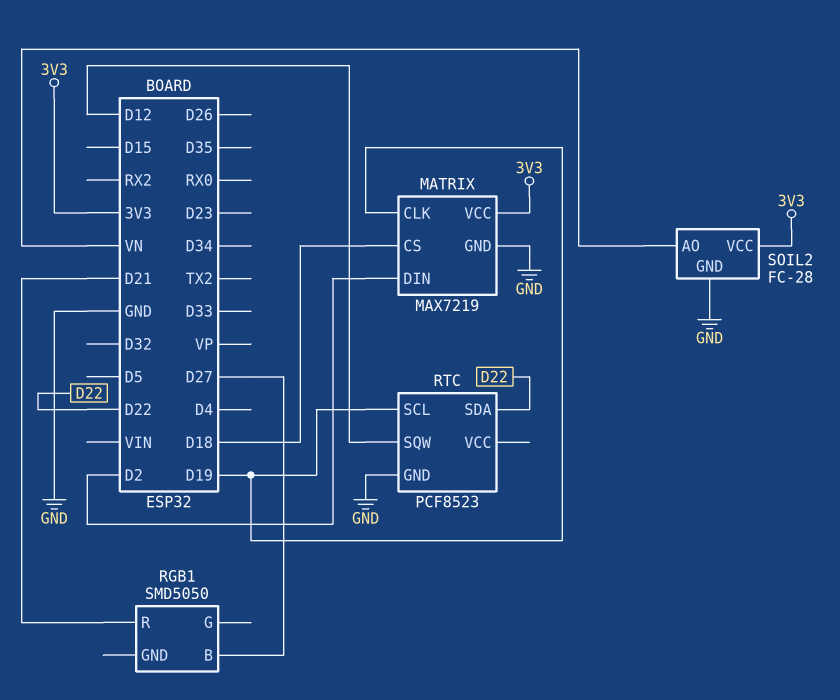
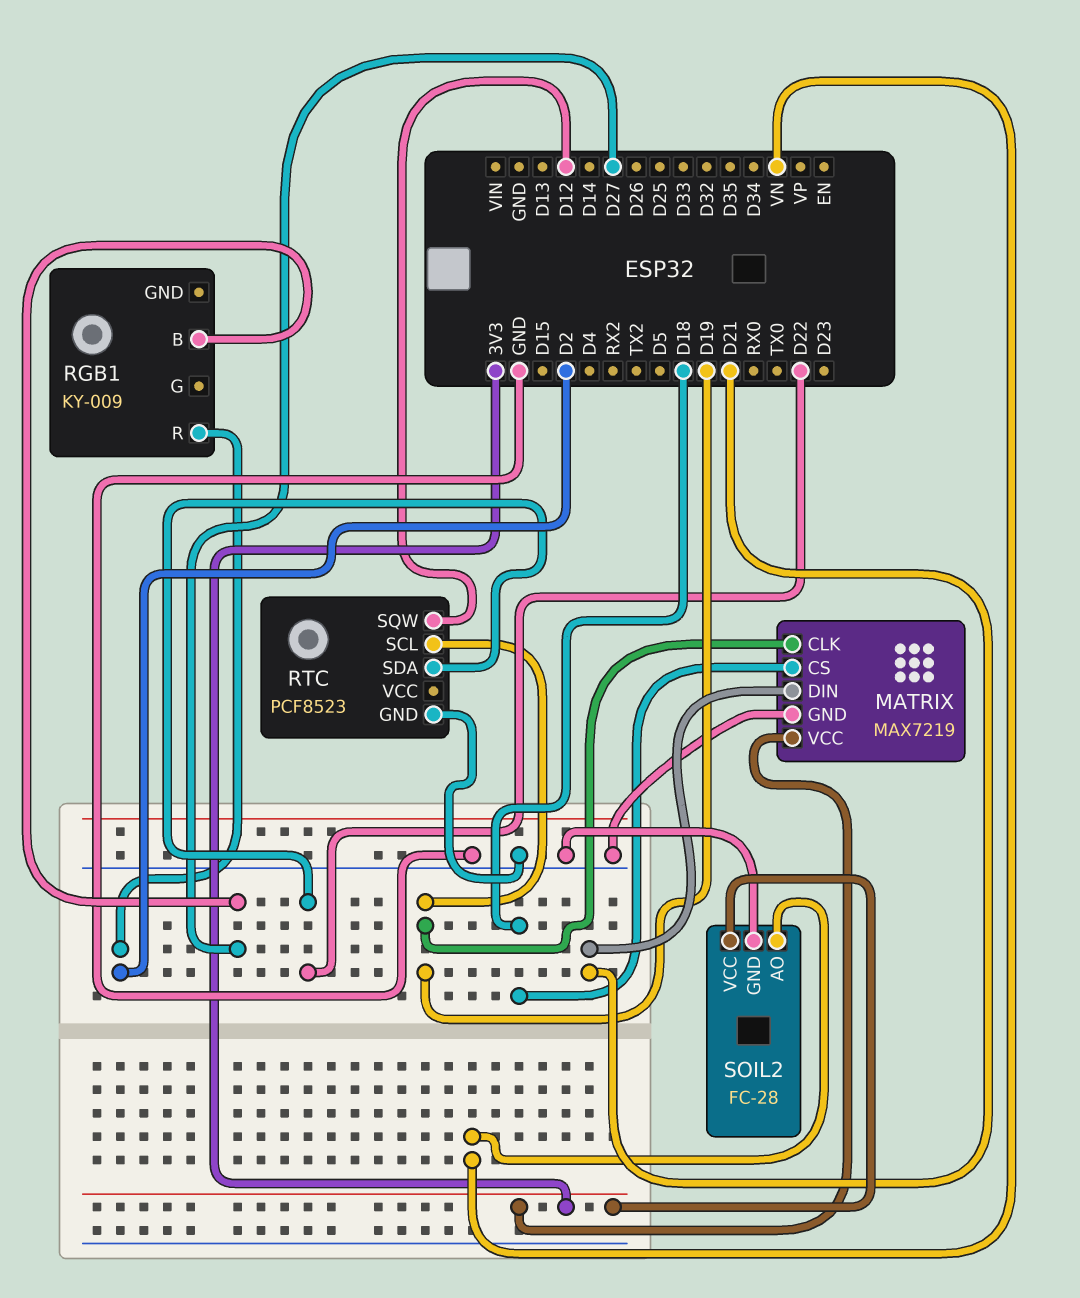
MATRIX pin DIN: D2 -> D21
RGB1: SMD5050 -> KY-009
RGB1 pin R: D21 -> D2

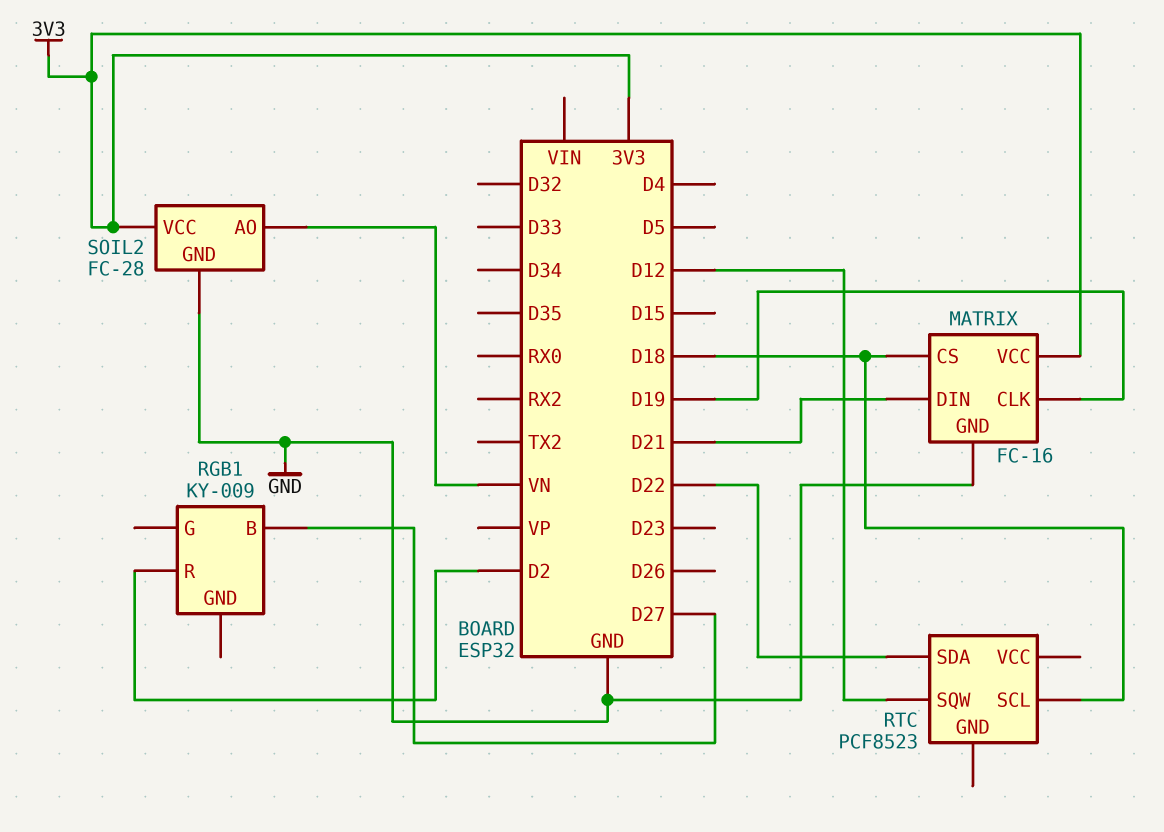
MATRIX: MAX7219 -> FC-16
RTC pin GND: GND -> none
RTC pin SCL: D19 -> D18

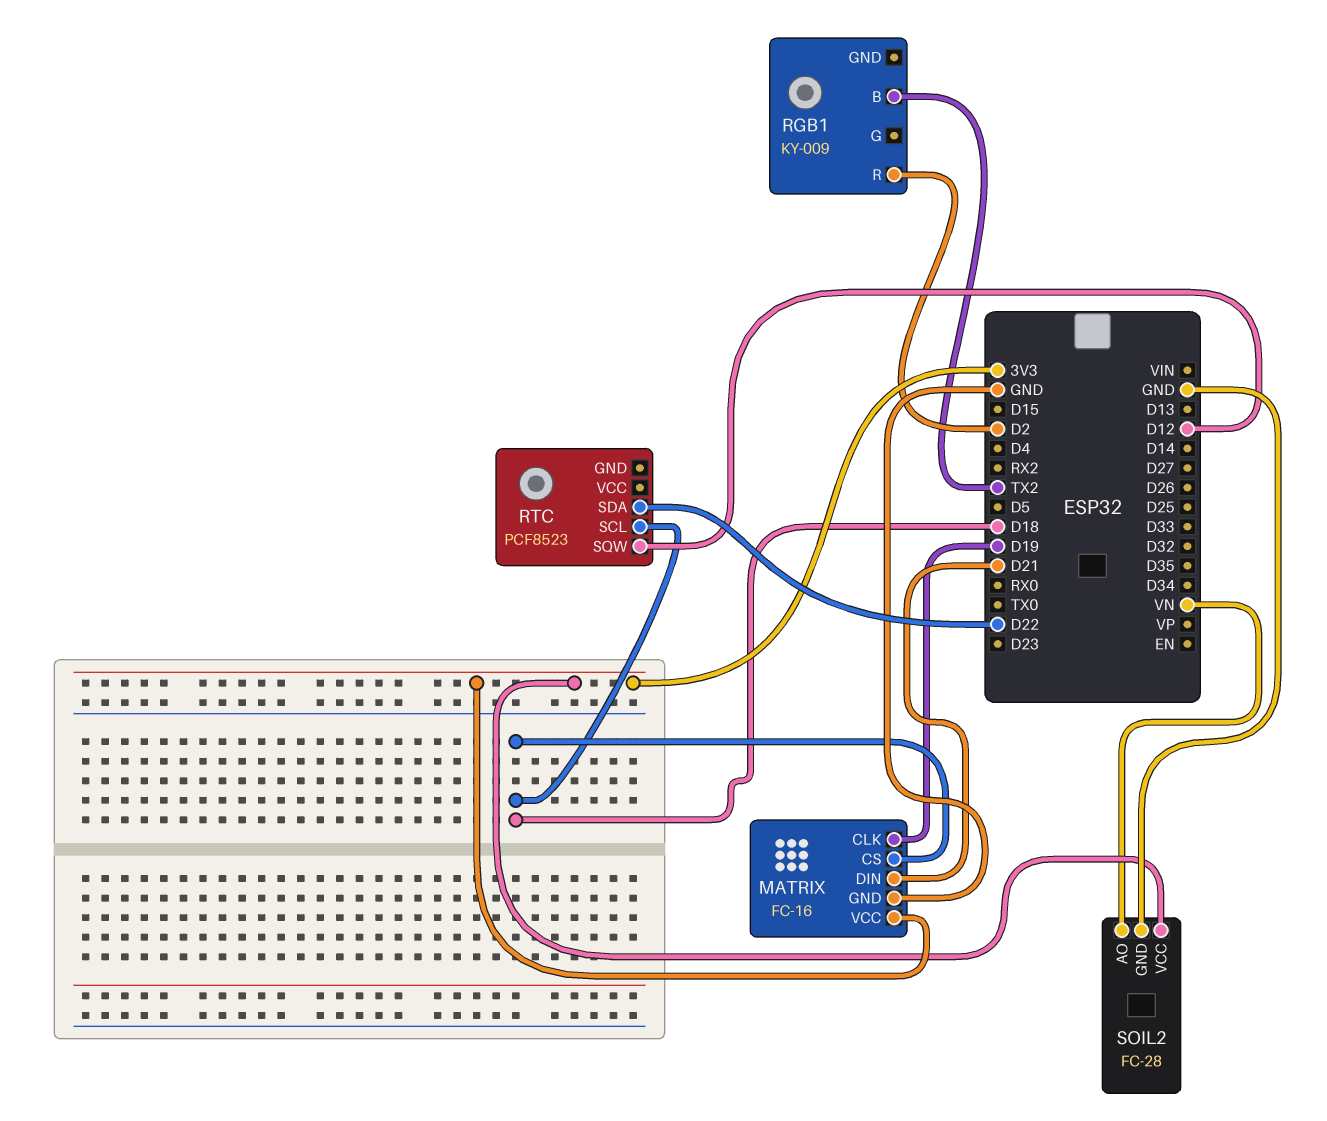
RGB1 pin B: D27 -> TX2

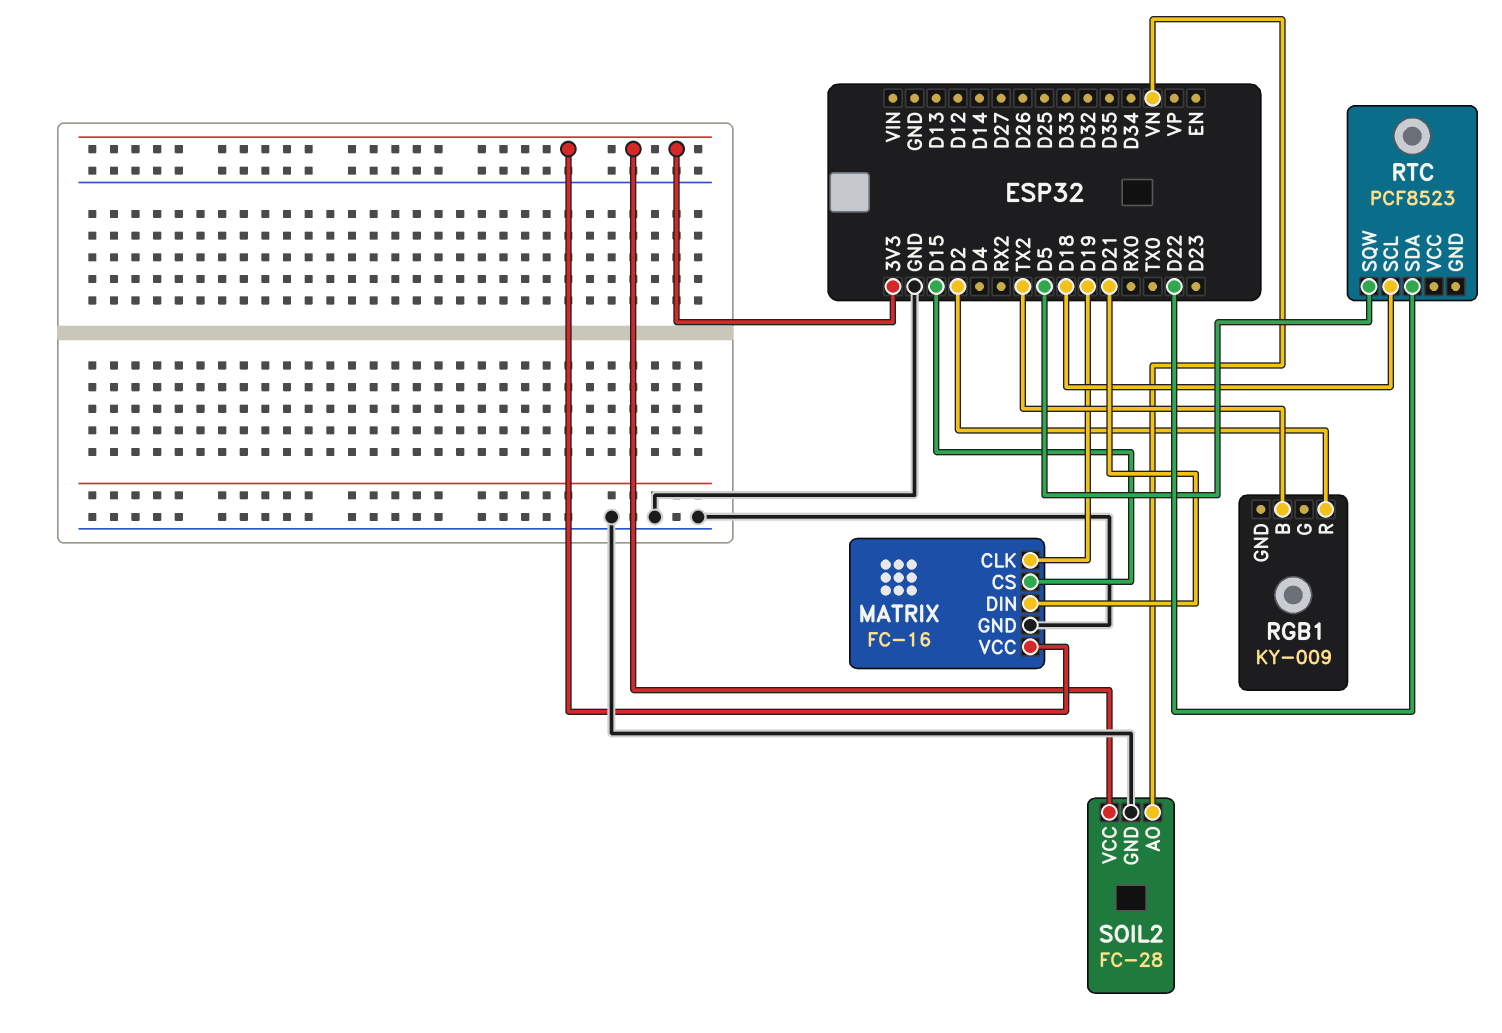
MATRIX pin CS: D18 -> D15
RTC pin SQW: D12 -> D5

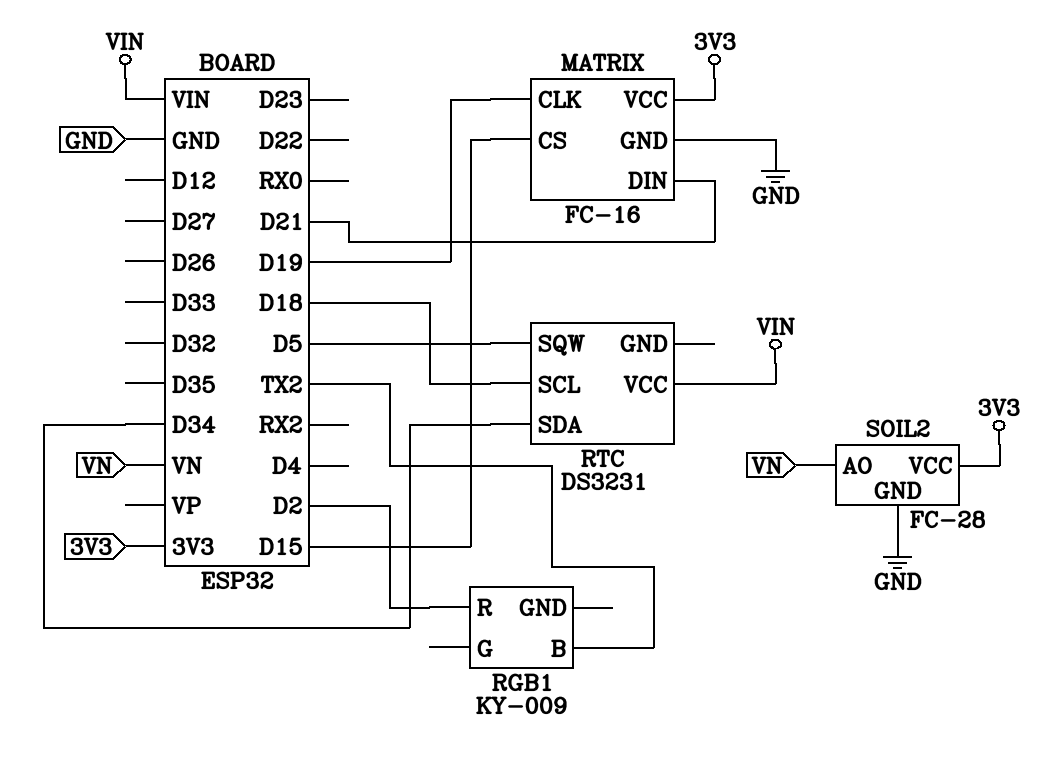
RTC: PCF8523 -> DS3231
RTC pin SDA: D22 -> D34
RTC pin VCC: none -> VIN

